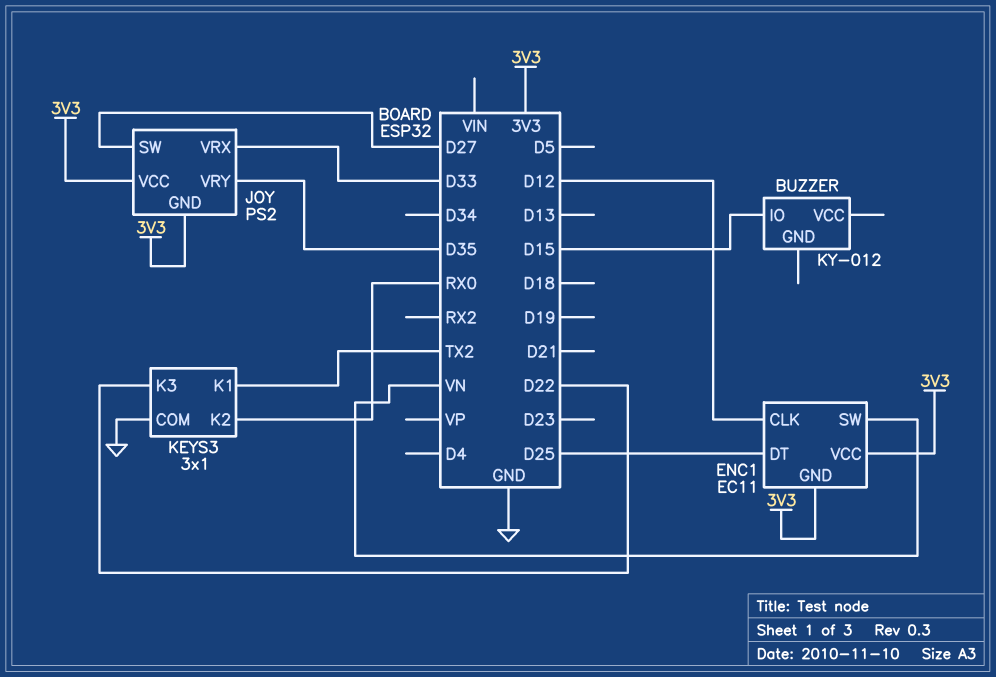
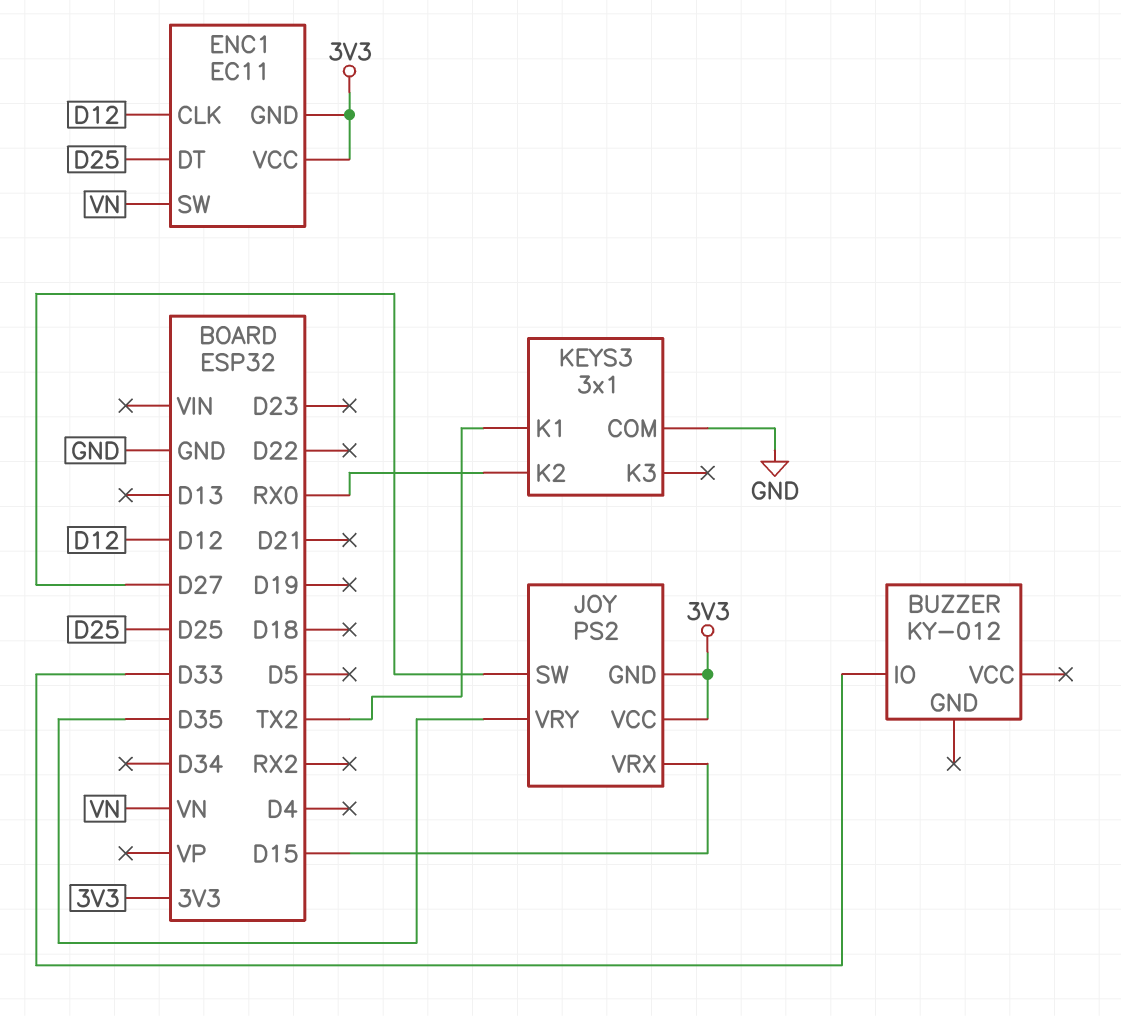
BUZZER pin IO: D15 -> D33
JOY pin VRX: D33 -> D15
KEYS3 pin K3: D22 -> none

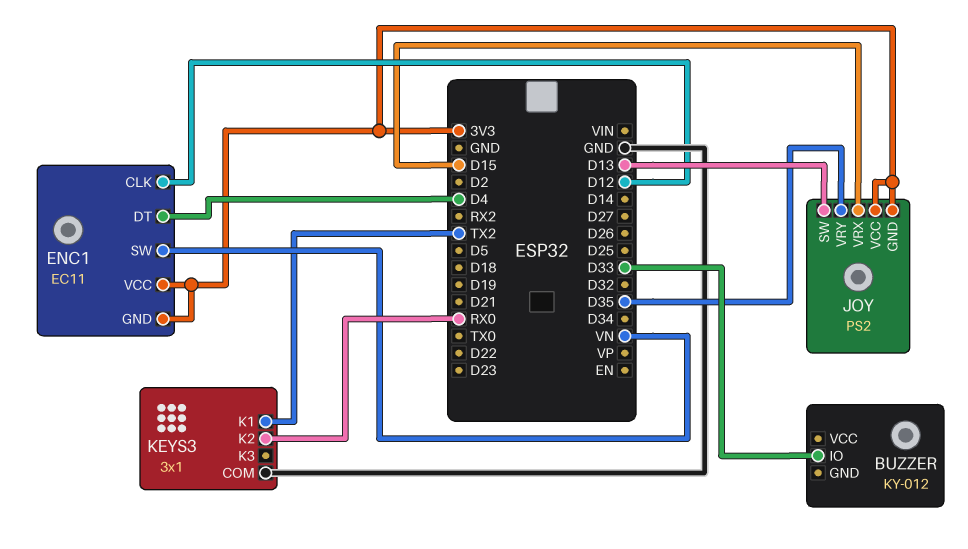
ENC1 pin DT: D25 -> D4
JOY pin SW: D27 -> D13

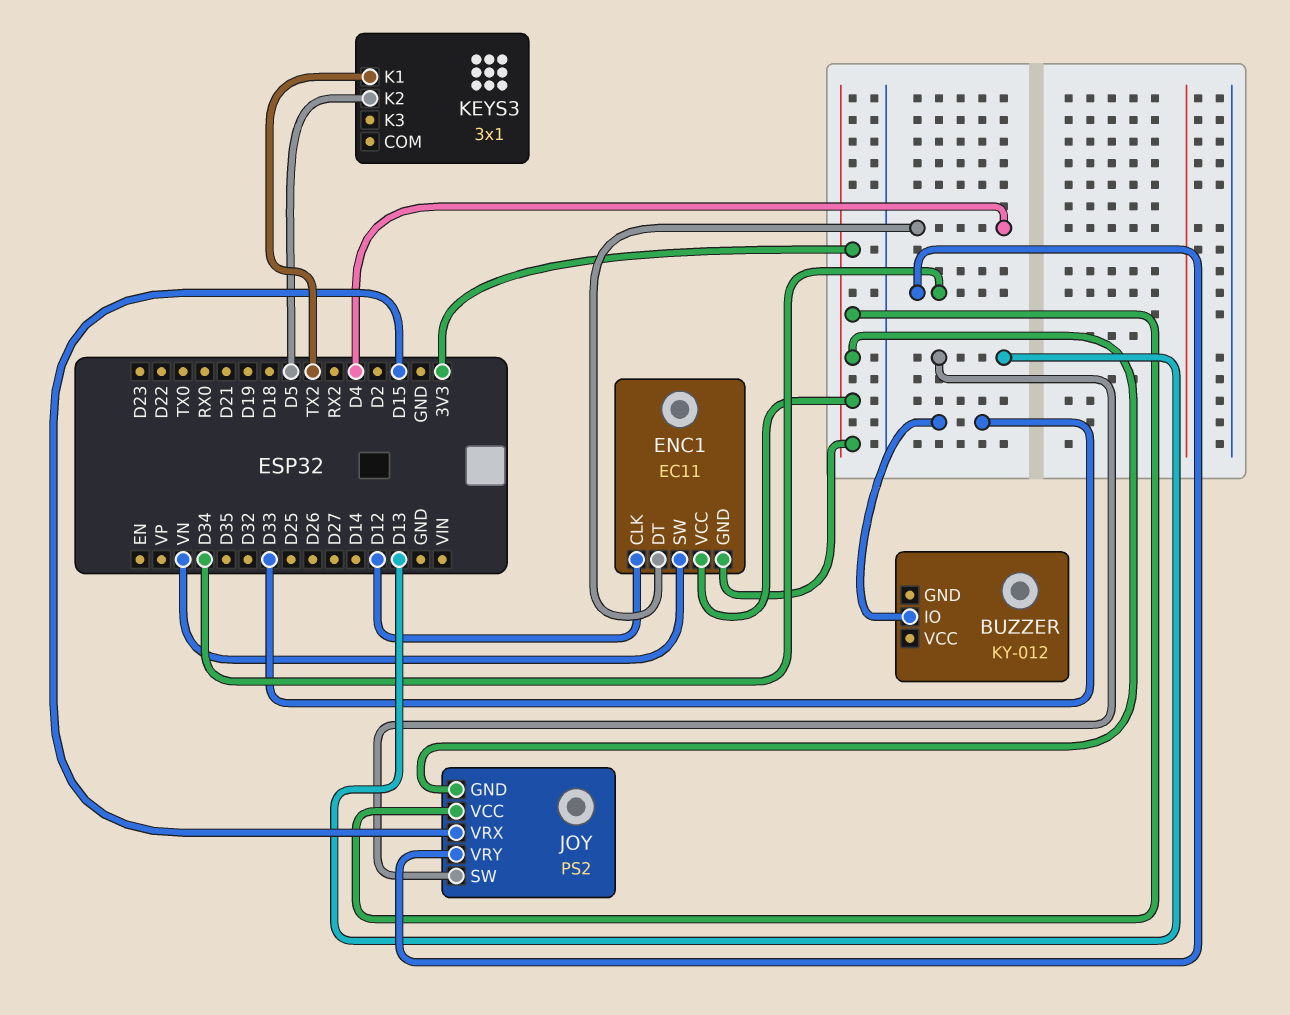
JOY pin VRY: D35 -> D34
KEYS3 pin COM: GND -> none
KEYS3 pin K2: RX0 -> D5

